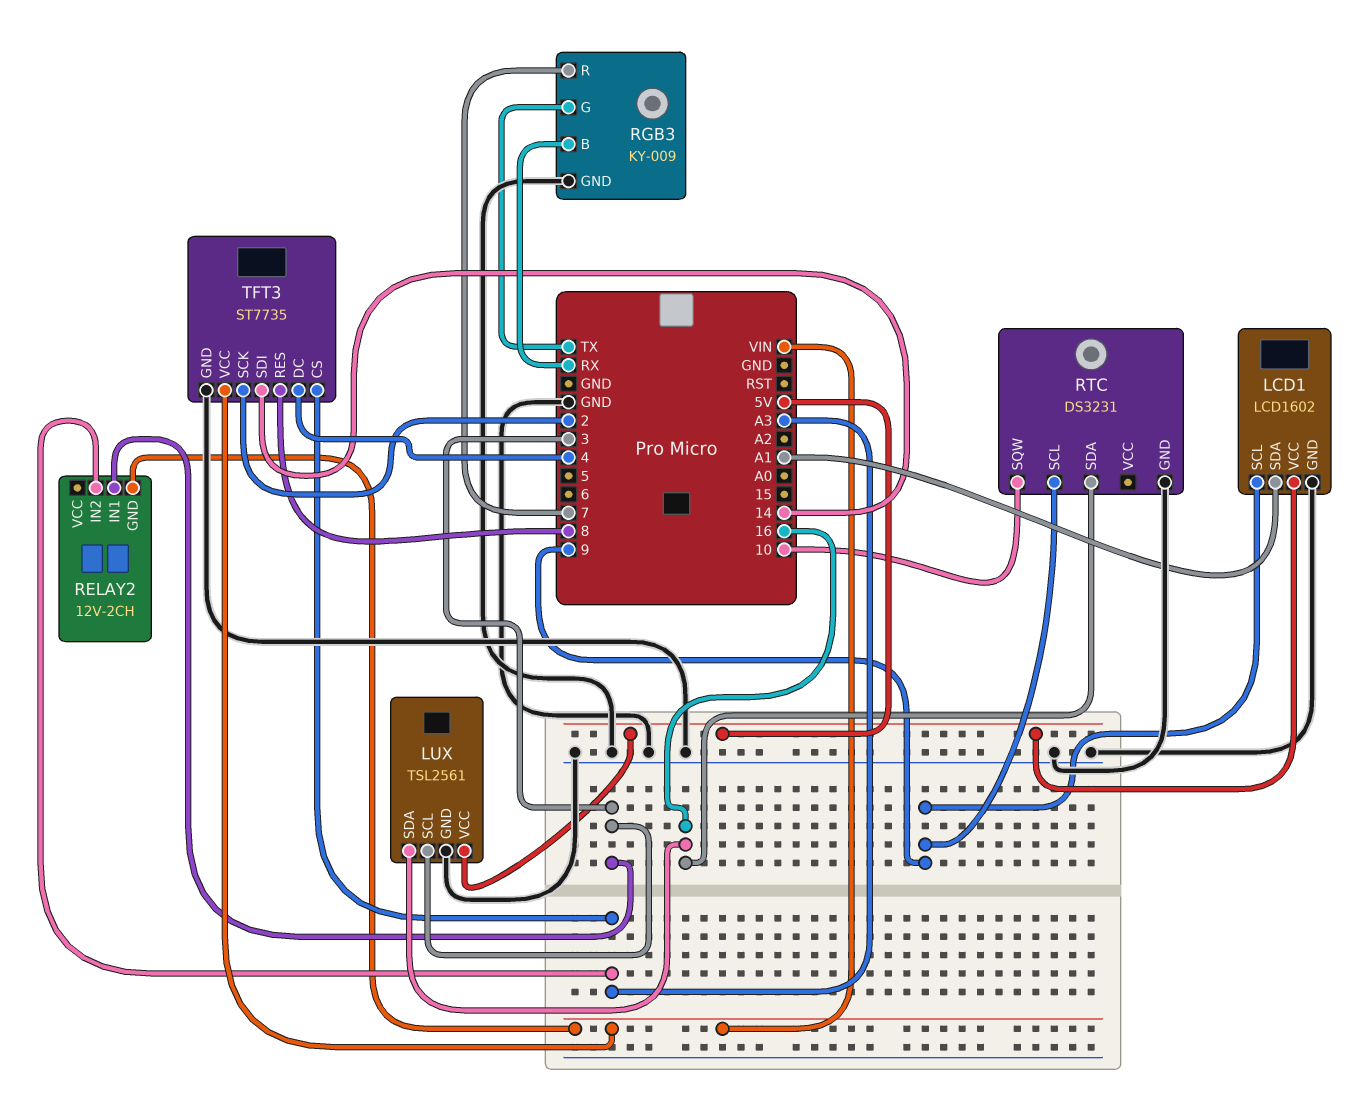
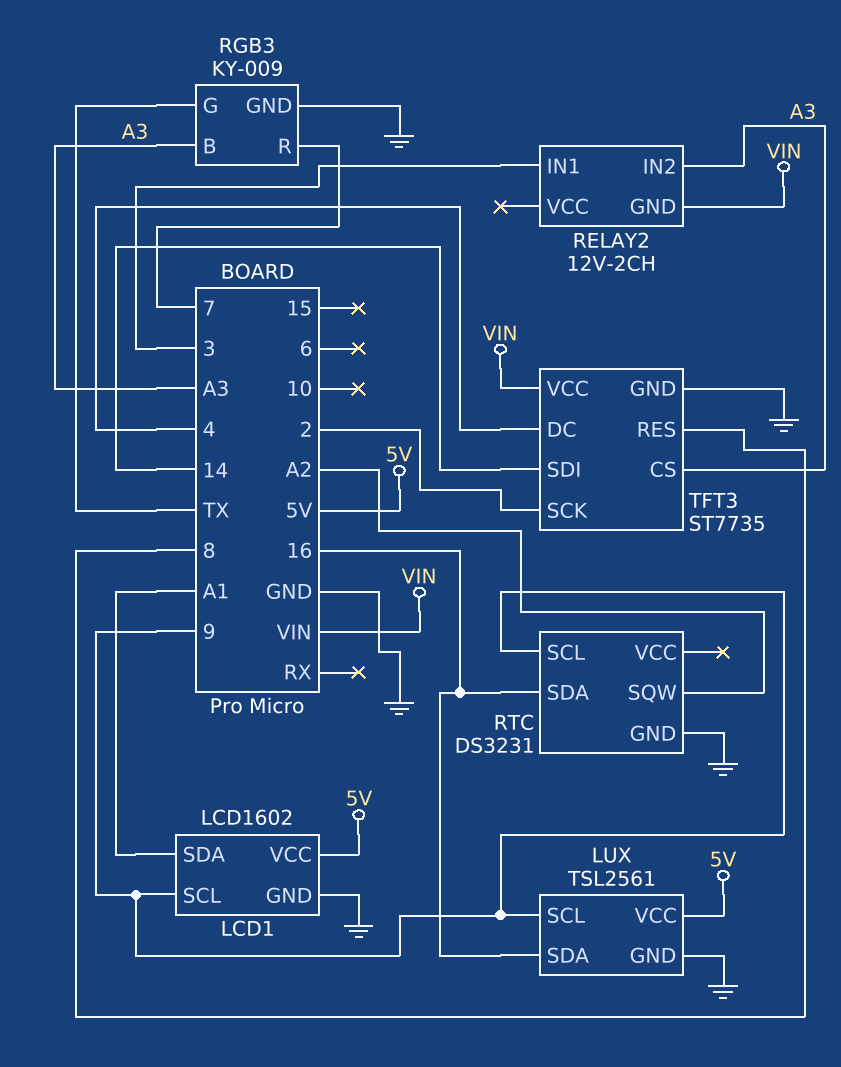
LUX pin SCL: 3 -> 9
RGB3 pin B: RX -> A3
RTC pin SQW: 10 -> A2

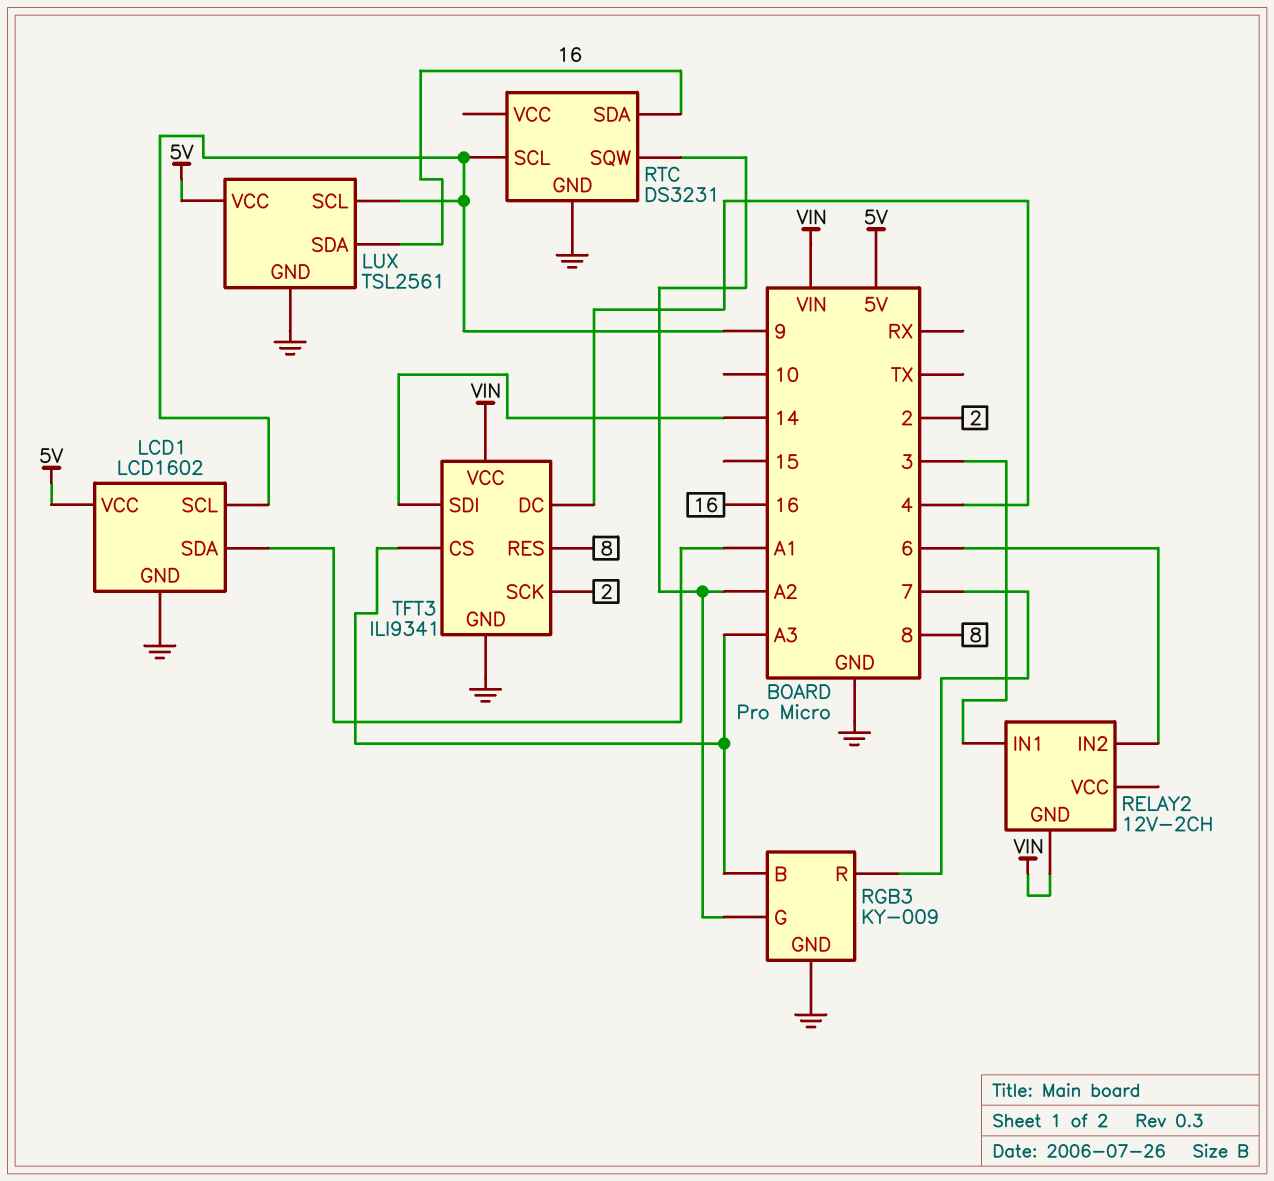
RELAY2 pin IN2: A3 -> 6
RGB3 pin G: TX -> A2
TFT3: ST7735 -> ILI9341

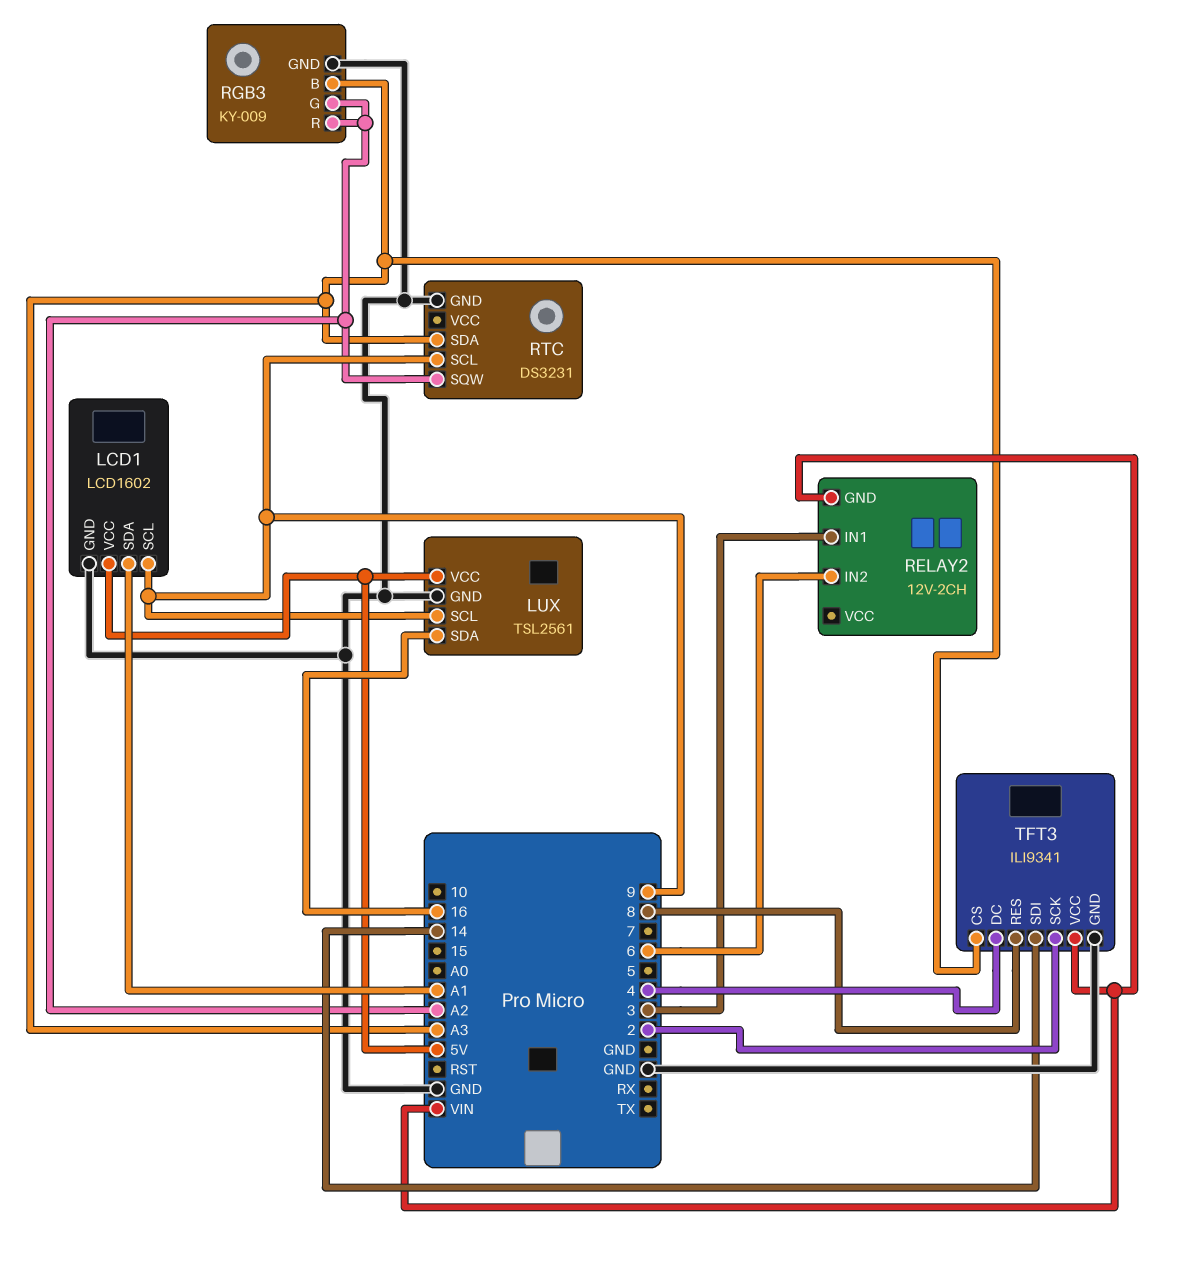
RGB3 pin R: 7 -> A2
RTC pin SDA: 16 -> A3

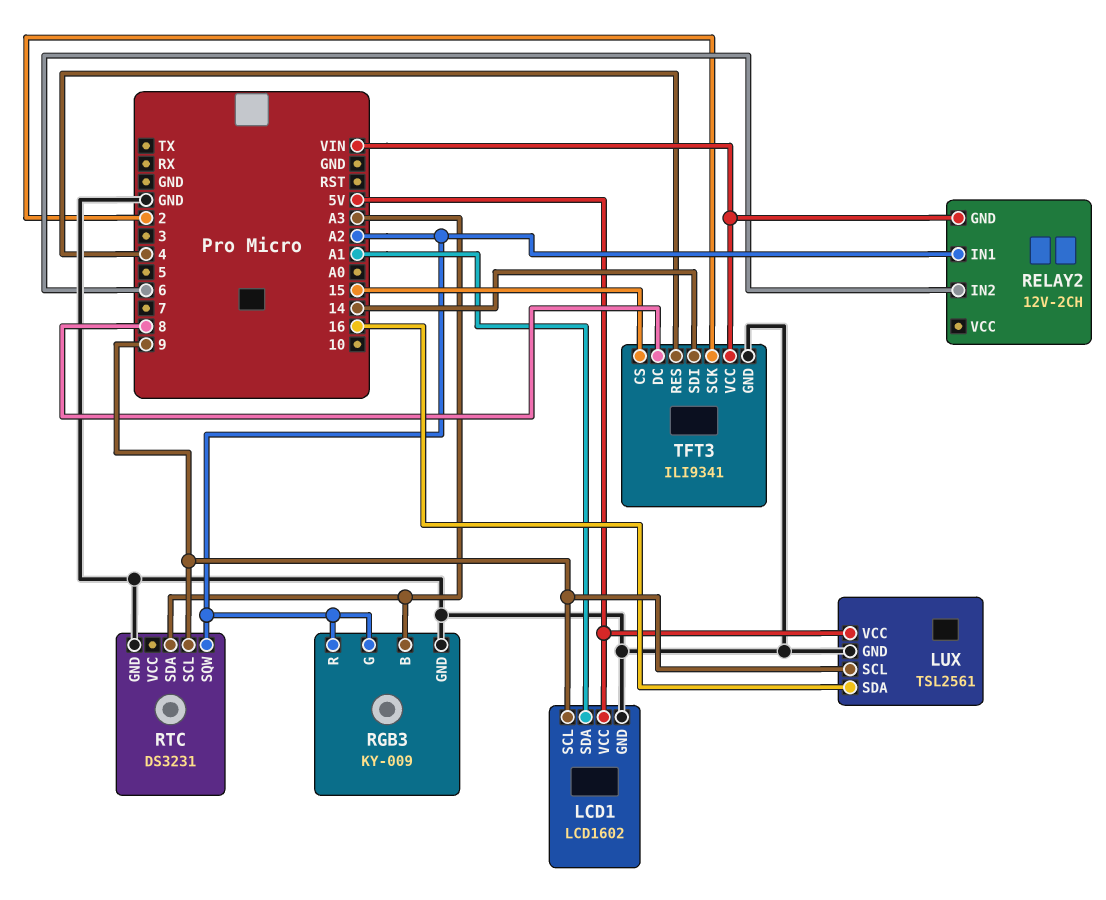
RELAY2 pin IN1: 3 -> A2
TFT3 pin CS: A3 -> 15
TFT3 pin DC: 4 -> 8
TFT3 pin RES: 8 -> 4

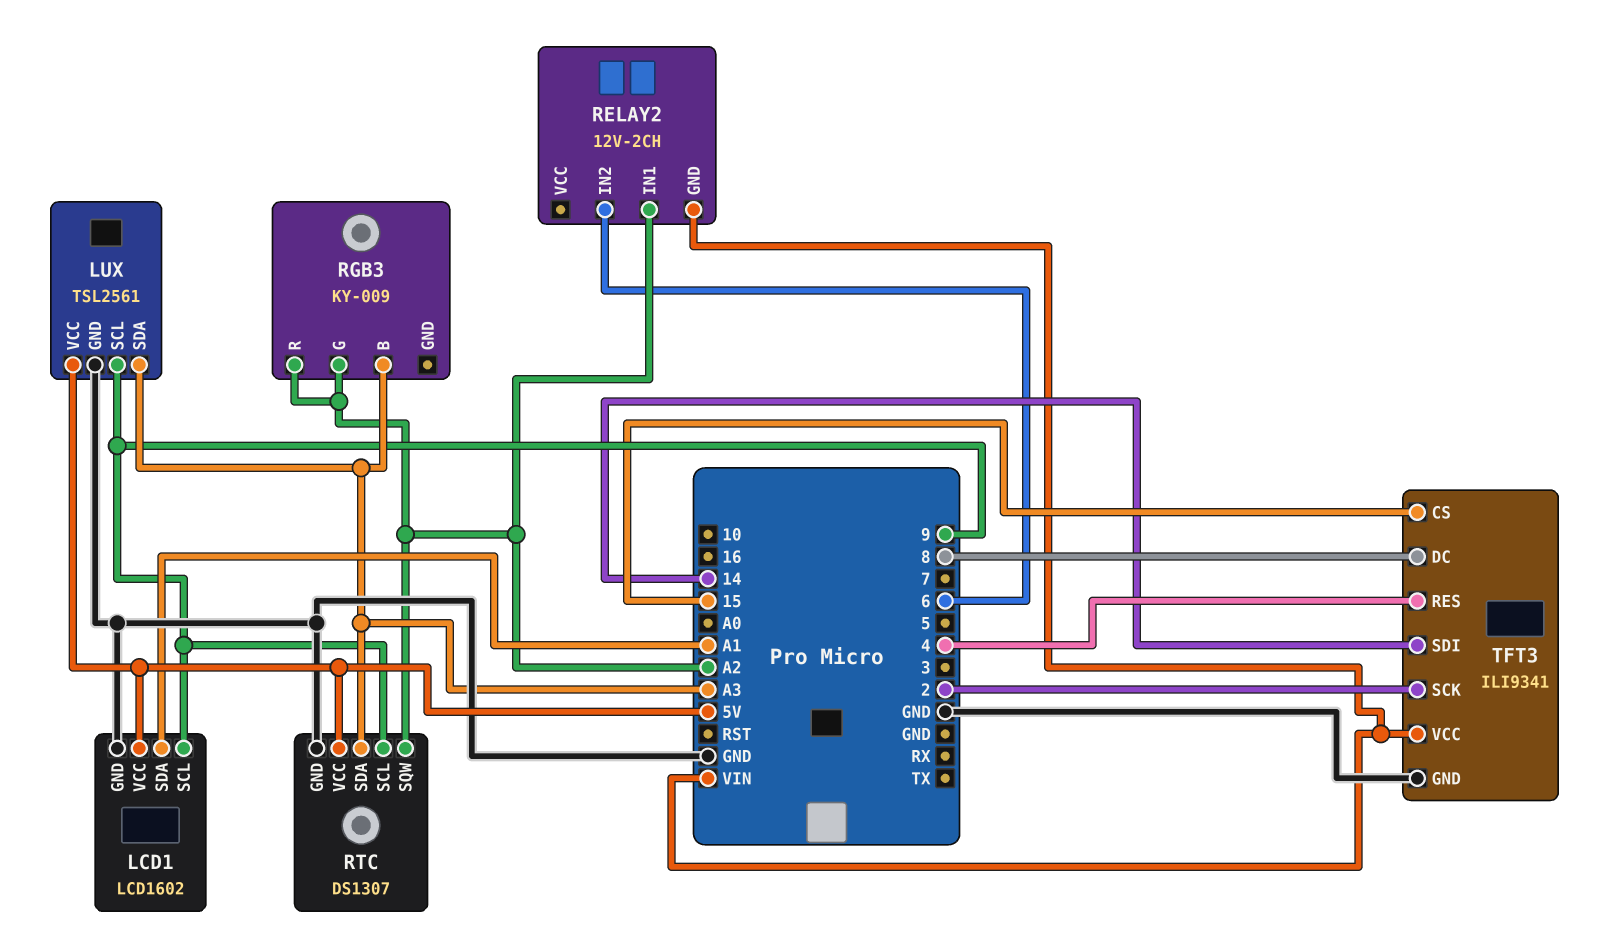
LUX pin SDA: 16 -> A3
RGB3 pin GND: GND -> none
RTC: DS3231 -> DS1307
RTC pin VCC: none -> 5V

